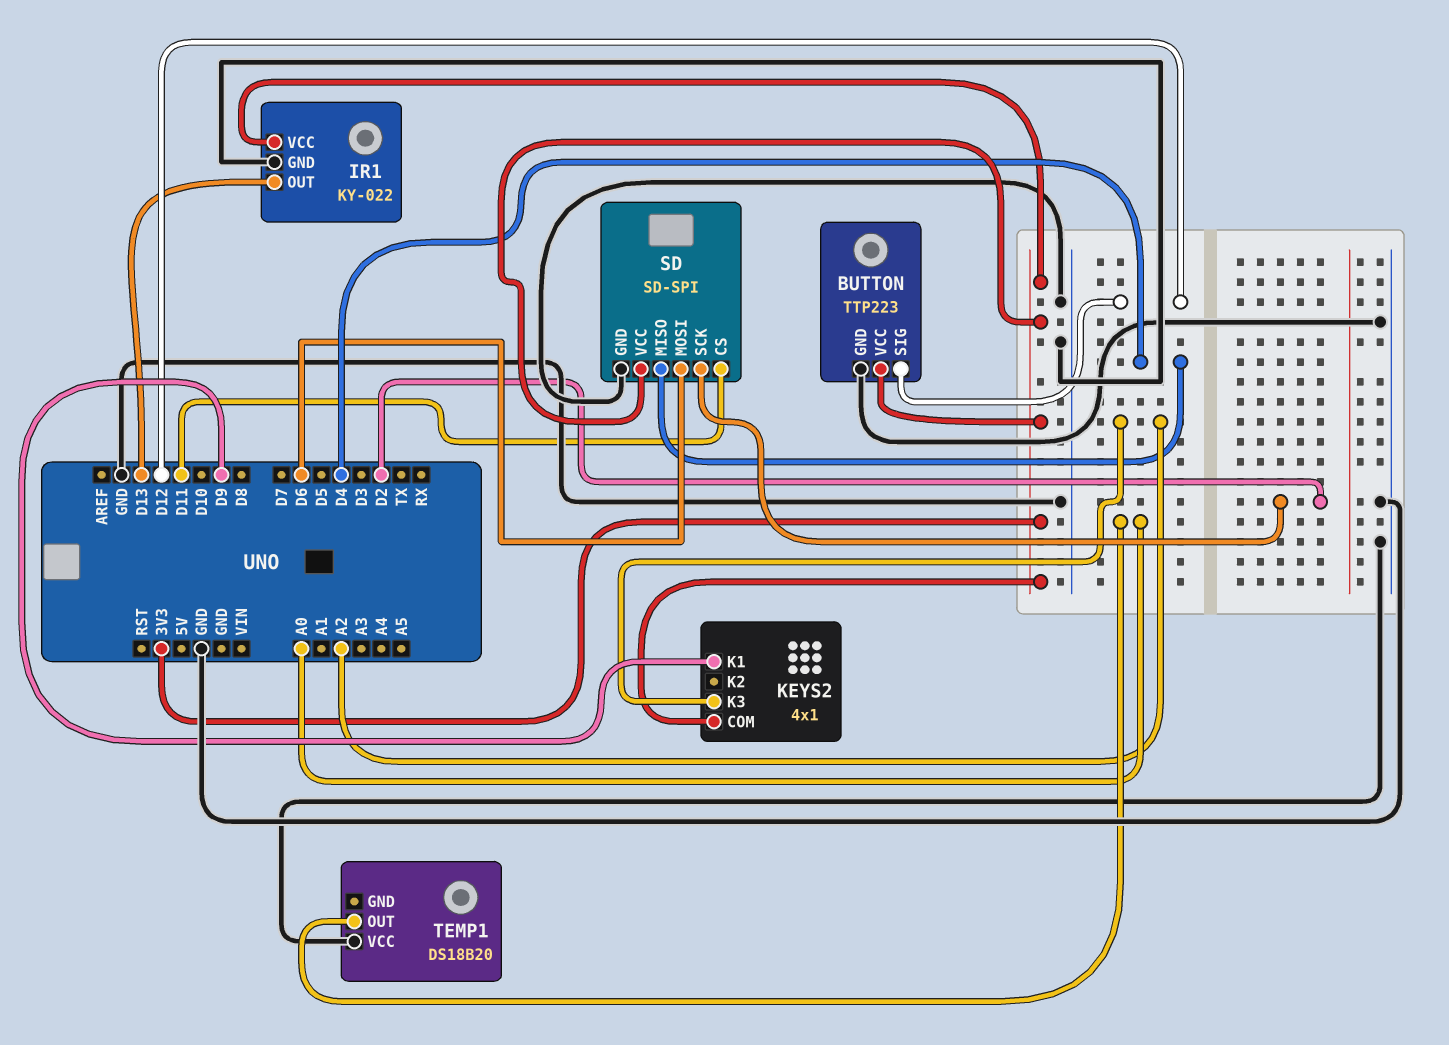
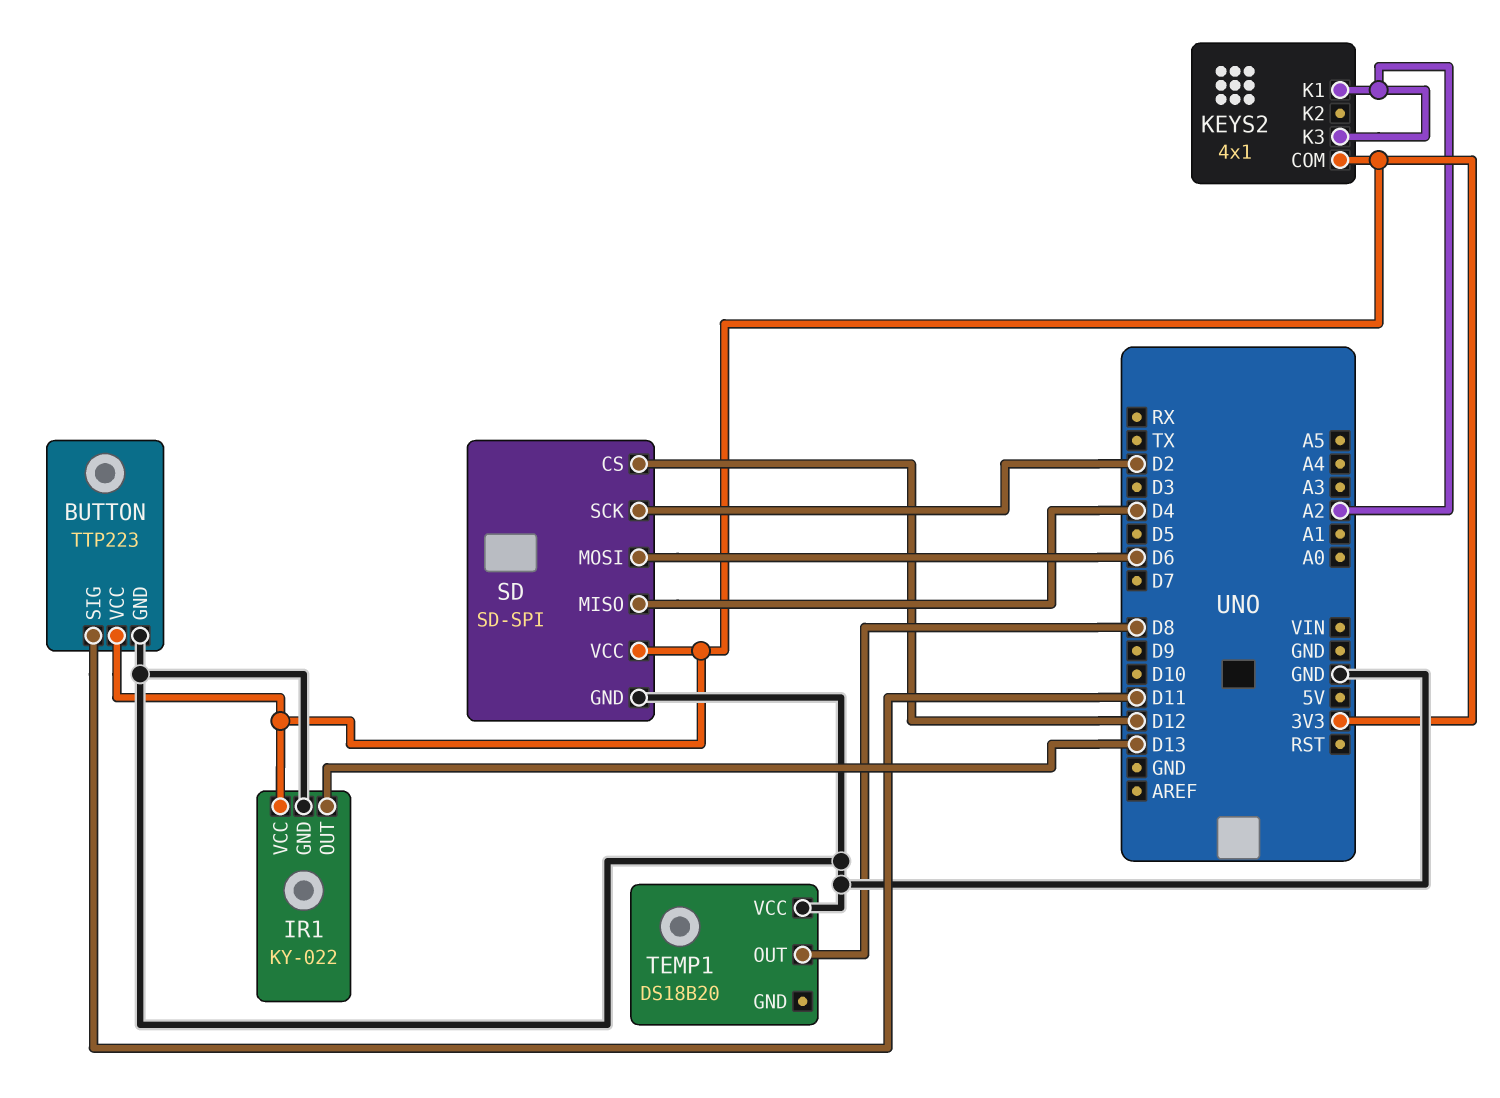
BUTTON pin SIG: D12 -> D11
KEYS2 pin K1: D9 -> A2
SD pin CS: D11 -> D12
TEMP1 pin OUT: A0 -> D8

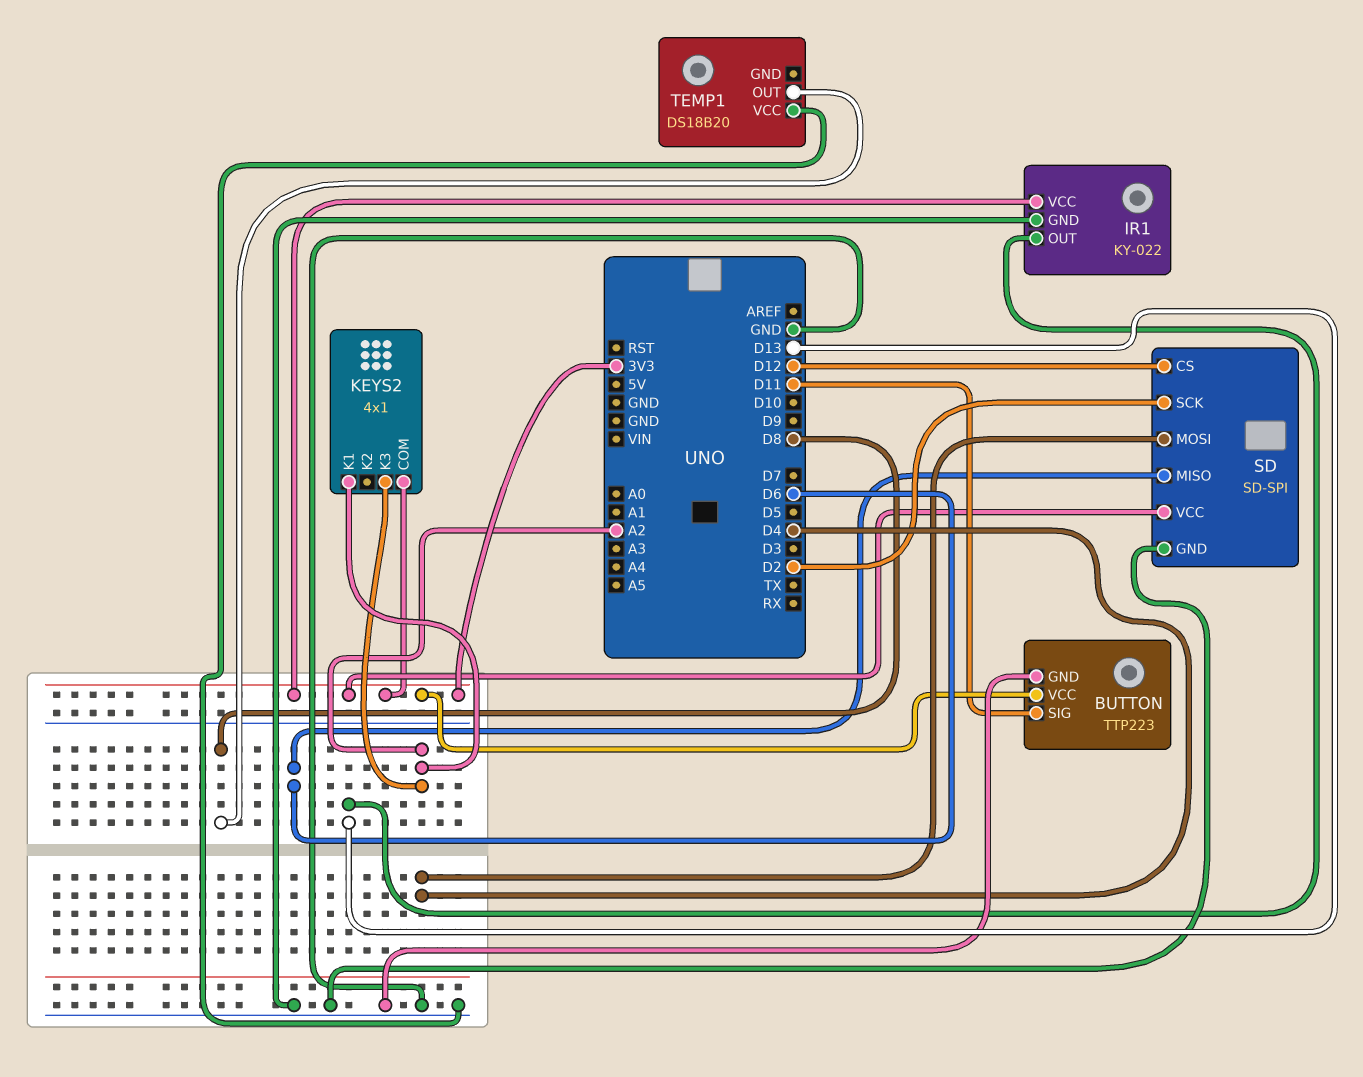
SD pin MISO: D4 -> D6
SD pin MOSI: D6 -> D4

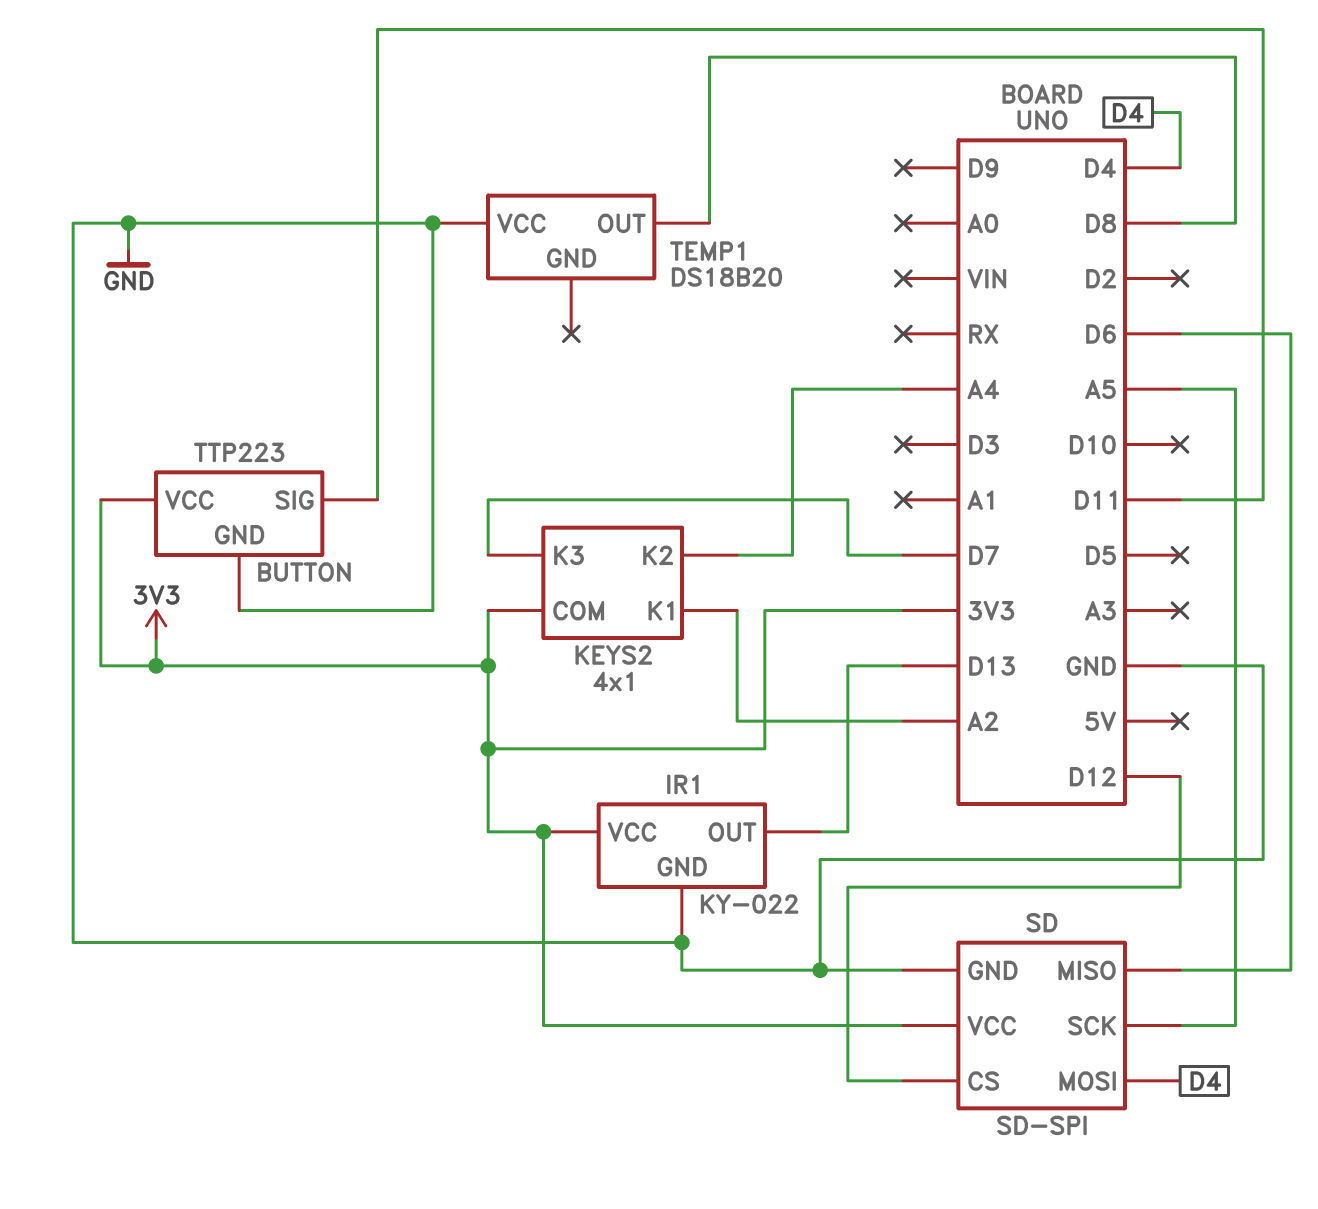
KEYS2 pin K2: none -> A4
KEYS2 pin K3: A2 -> D7
SD pin SCK: D2 -> A5

